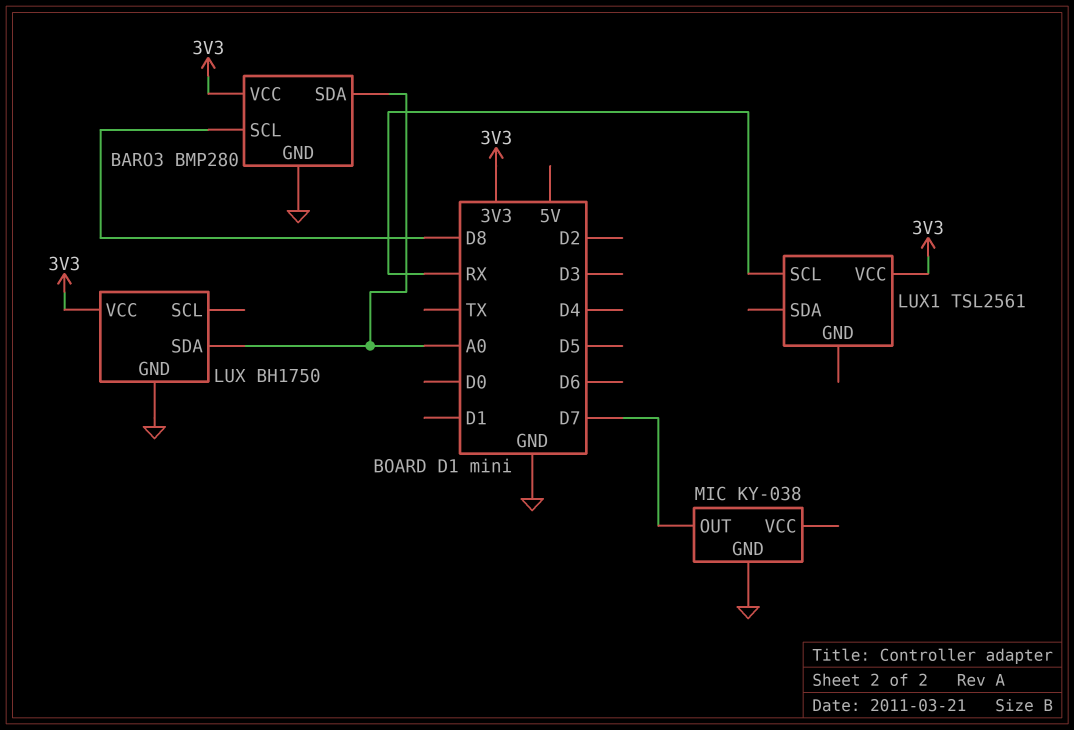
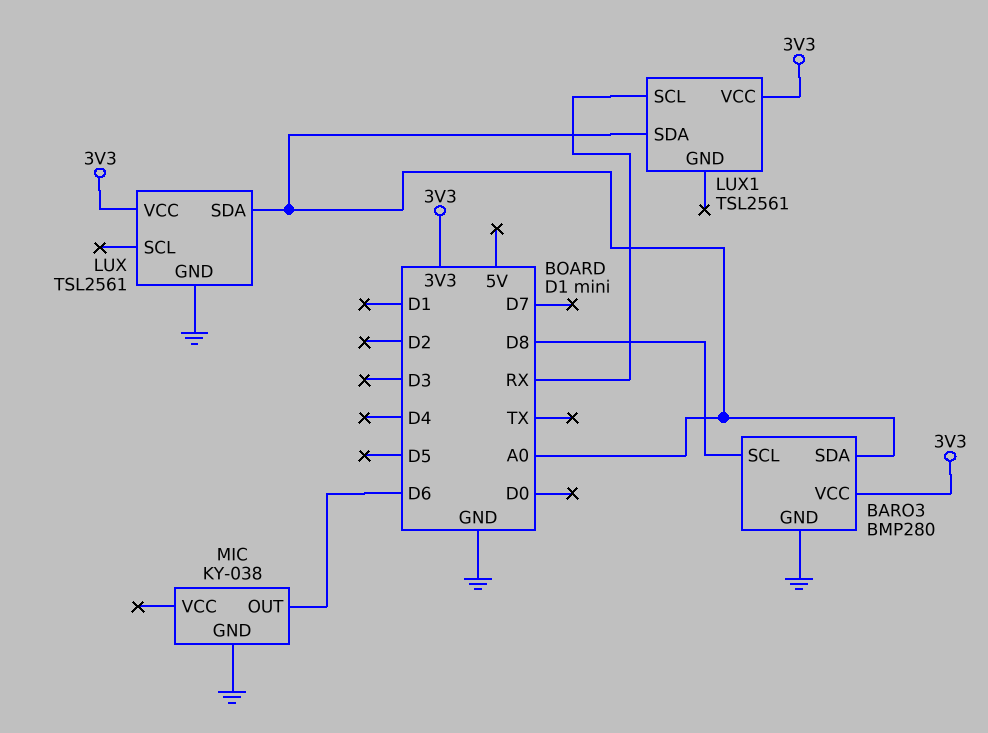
LUX: BH1750 -> TSL2561
LUX1 pin SDA: none -> A0
MIC pin OUT: D7 -> D6

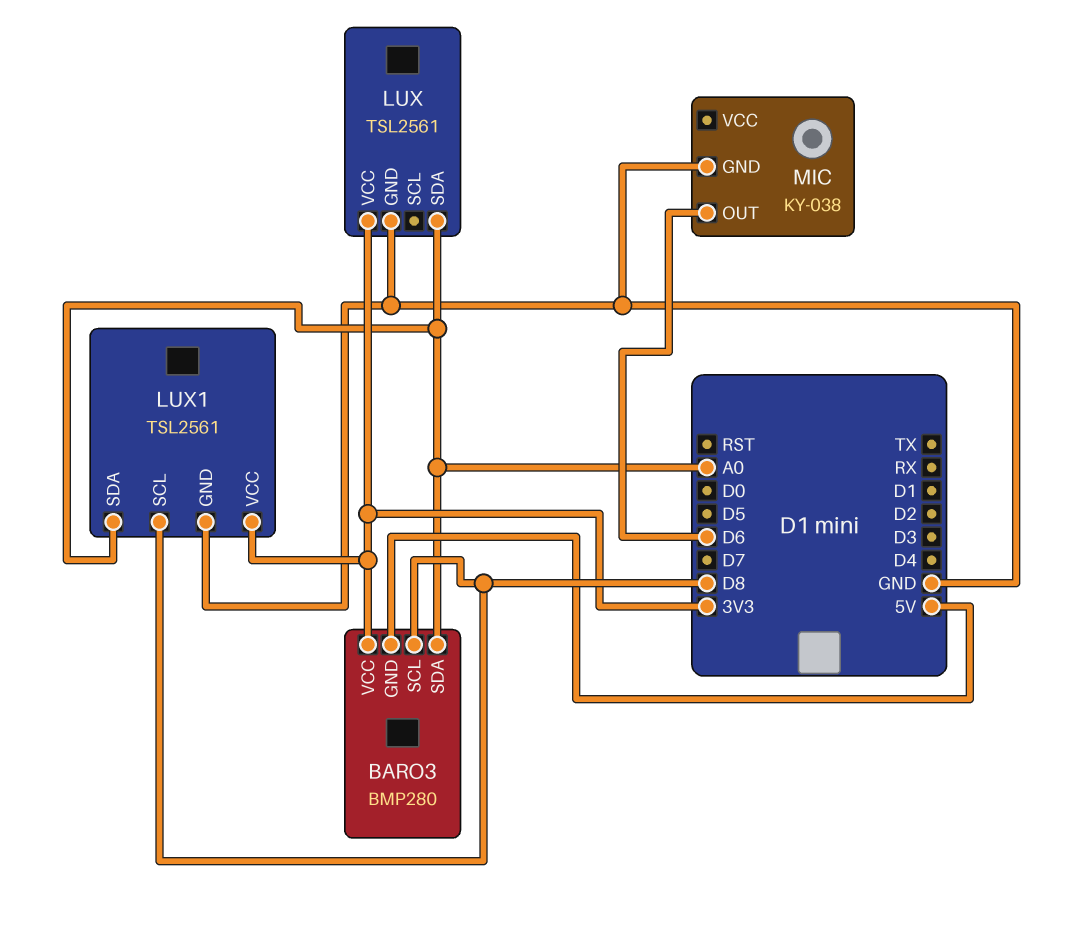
BARO3 pin GND: GND -> 5V
LUX1 pin GND: none -> GND
LUX1 pin SCL: RX -> D8

